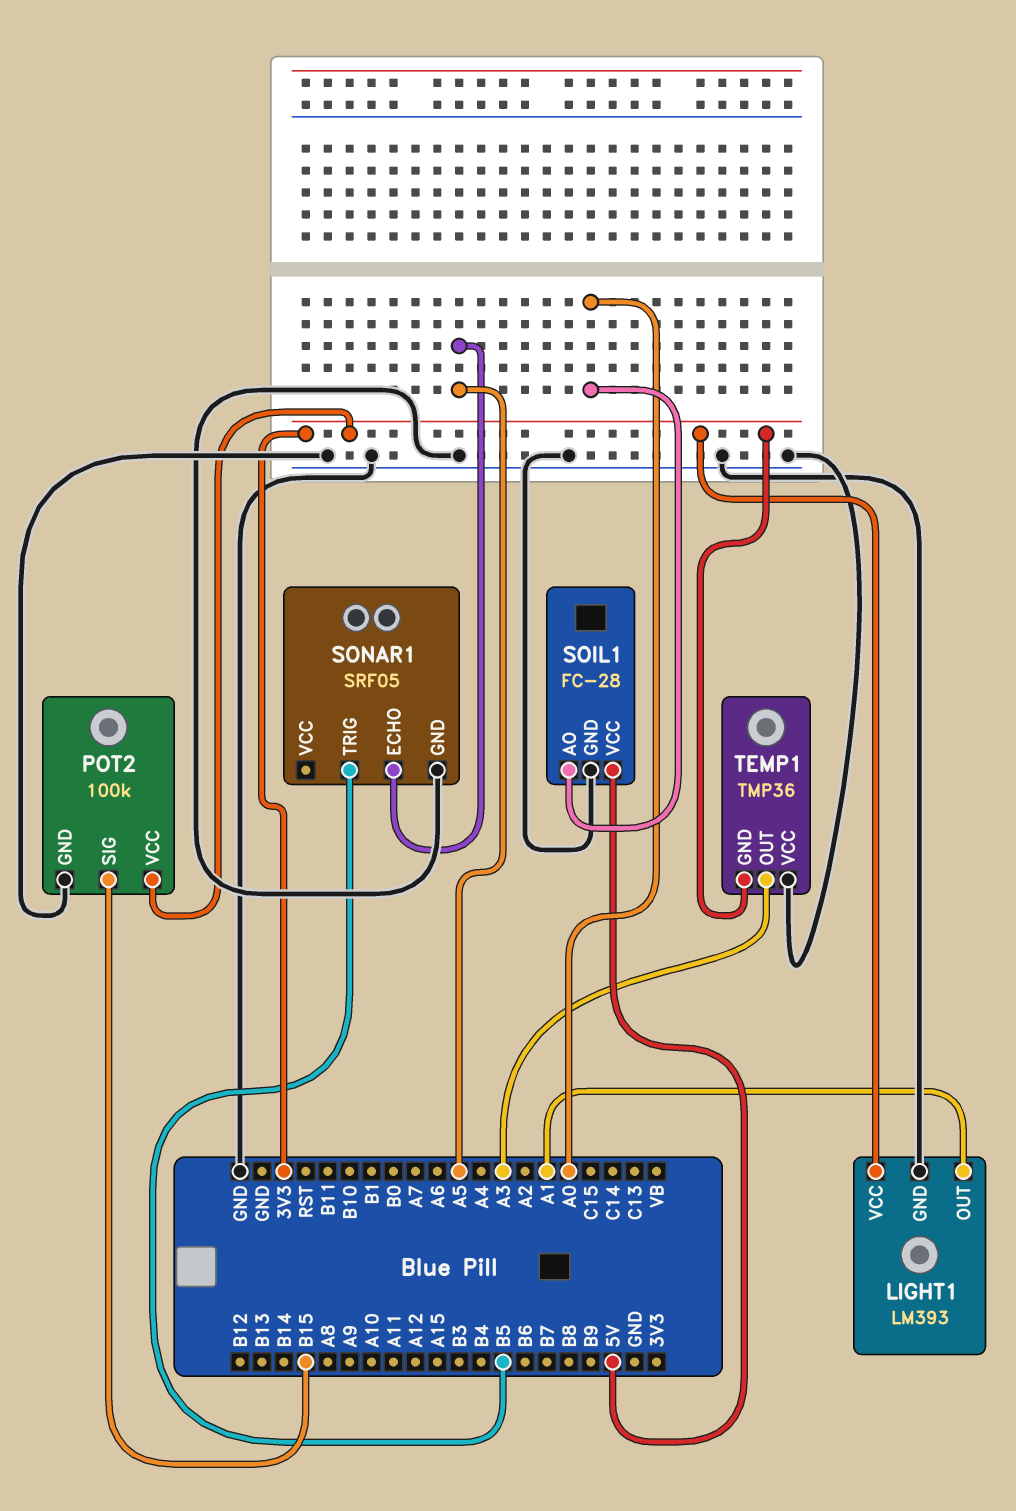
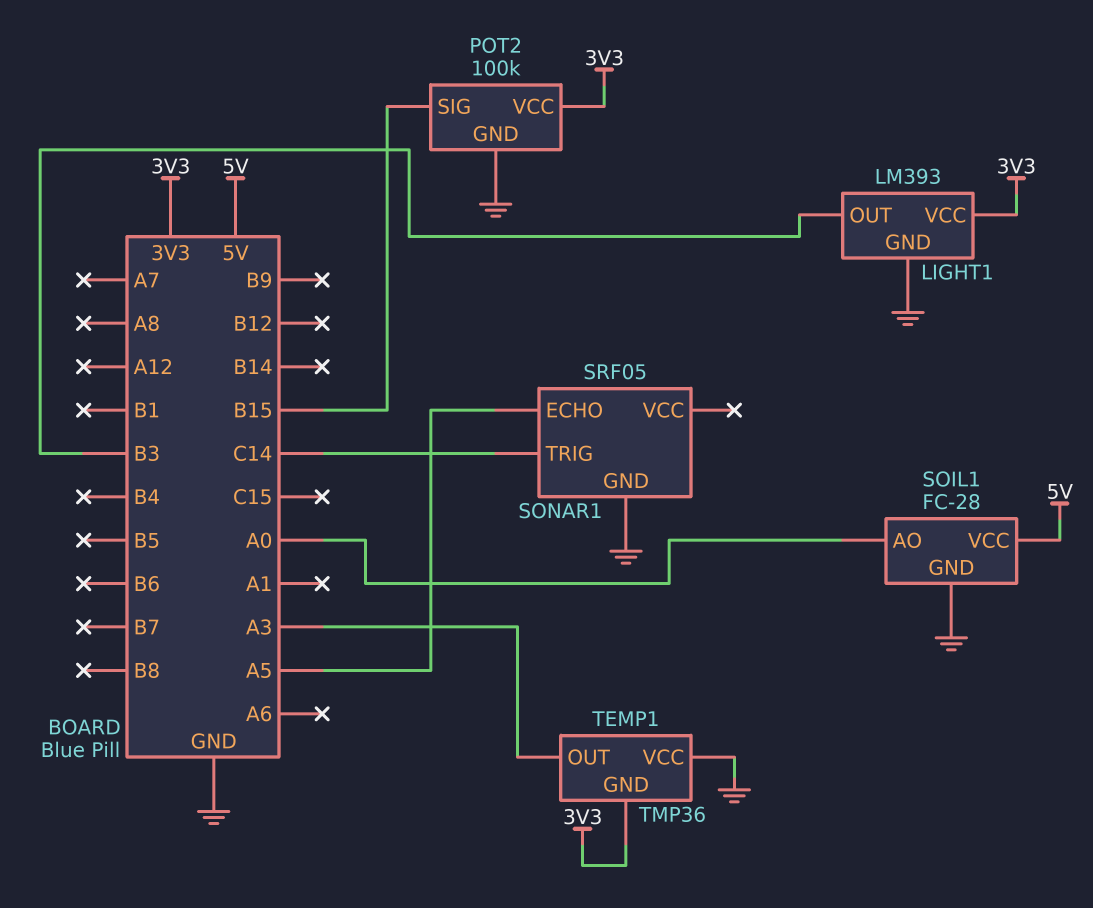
LIGHT1 pin OUT: A1 -> B3
SONAR1 pin TRIG: B5 -> C14

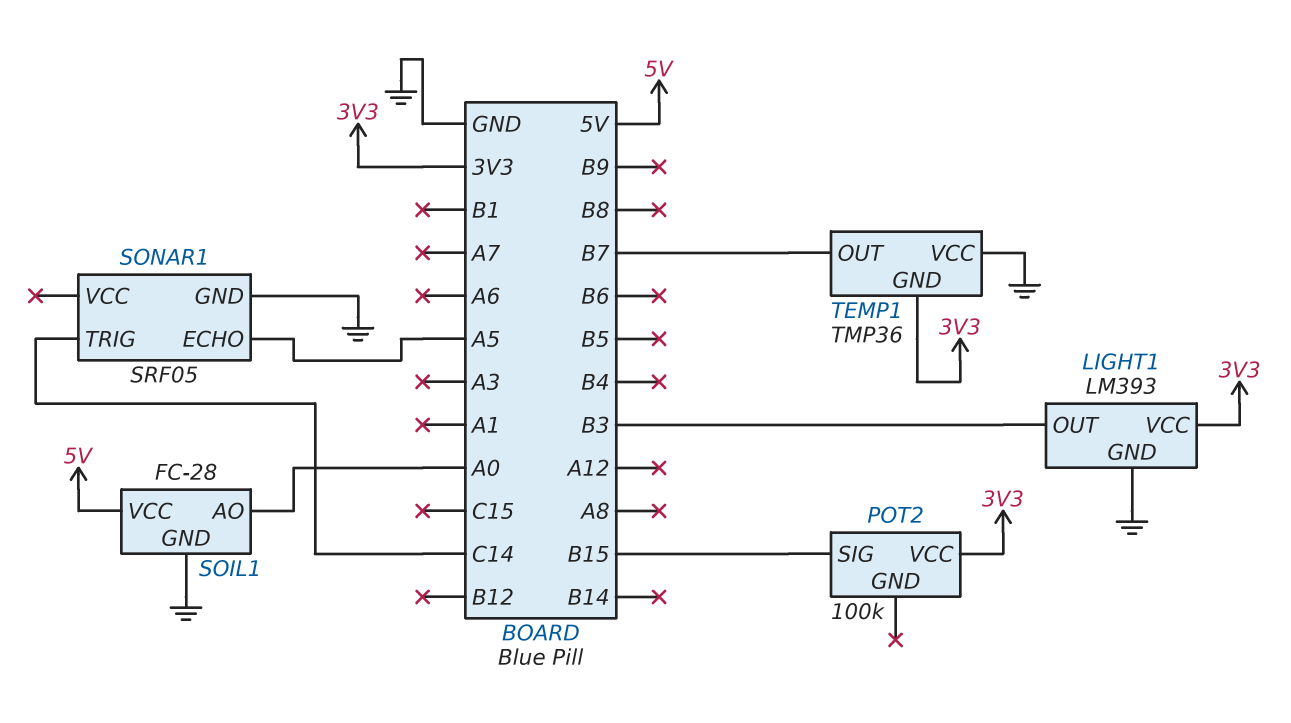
POT2 pin GND: GND -> none
TEMP1 pin OUT: A3 -> B7

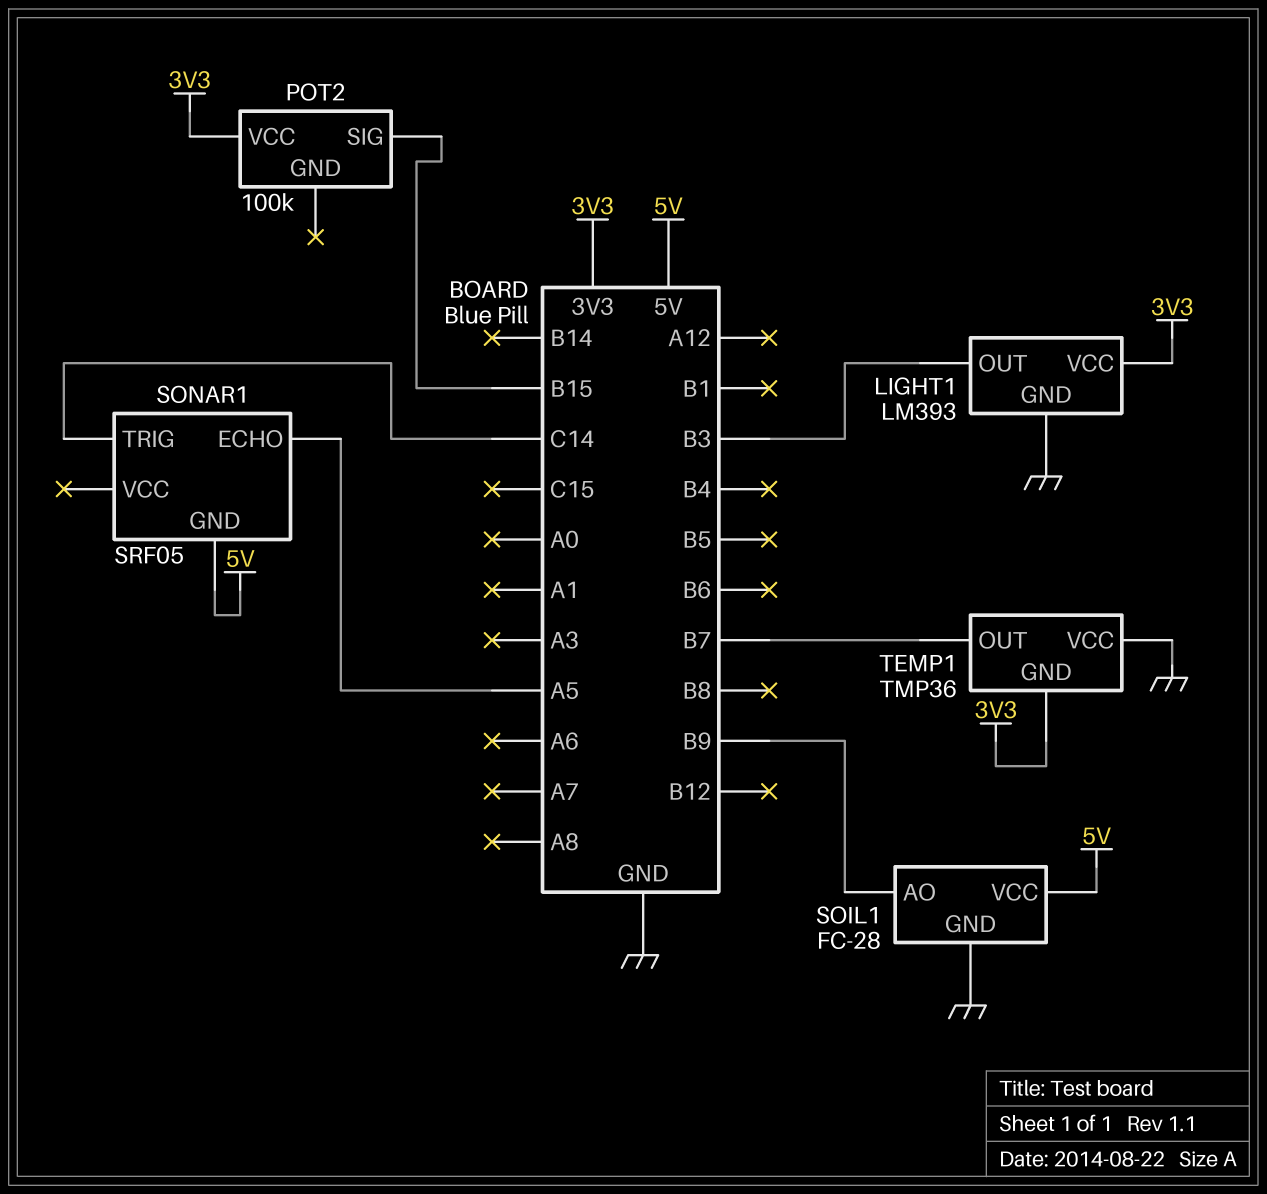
SOIL1 pin AO: A0 -> B9
SONAR1 pin GND: GND -> 5V

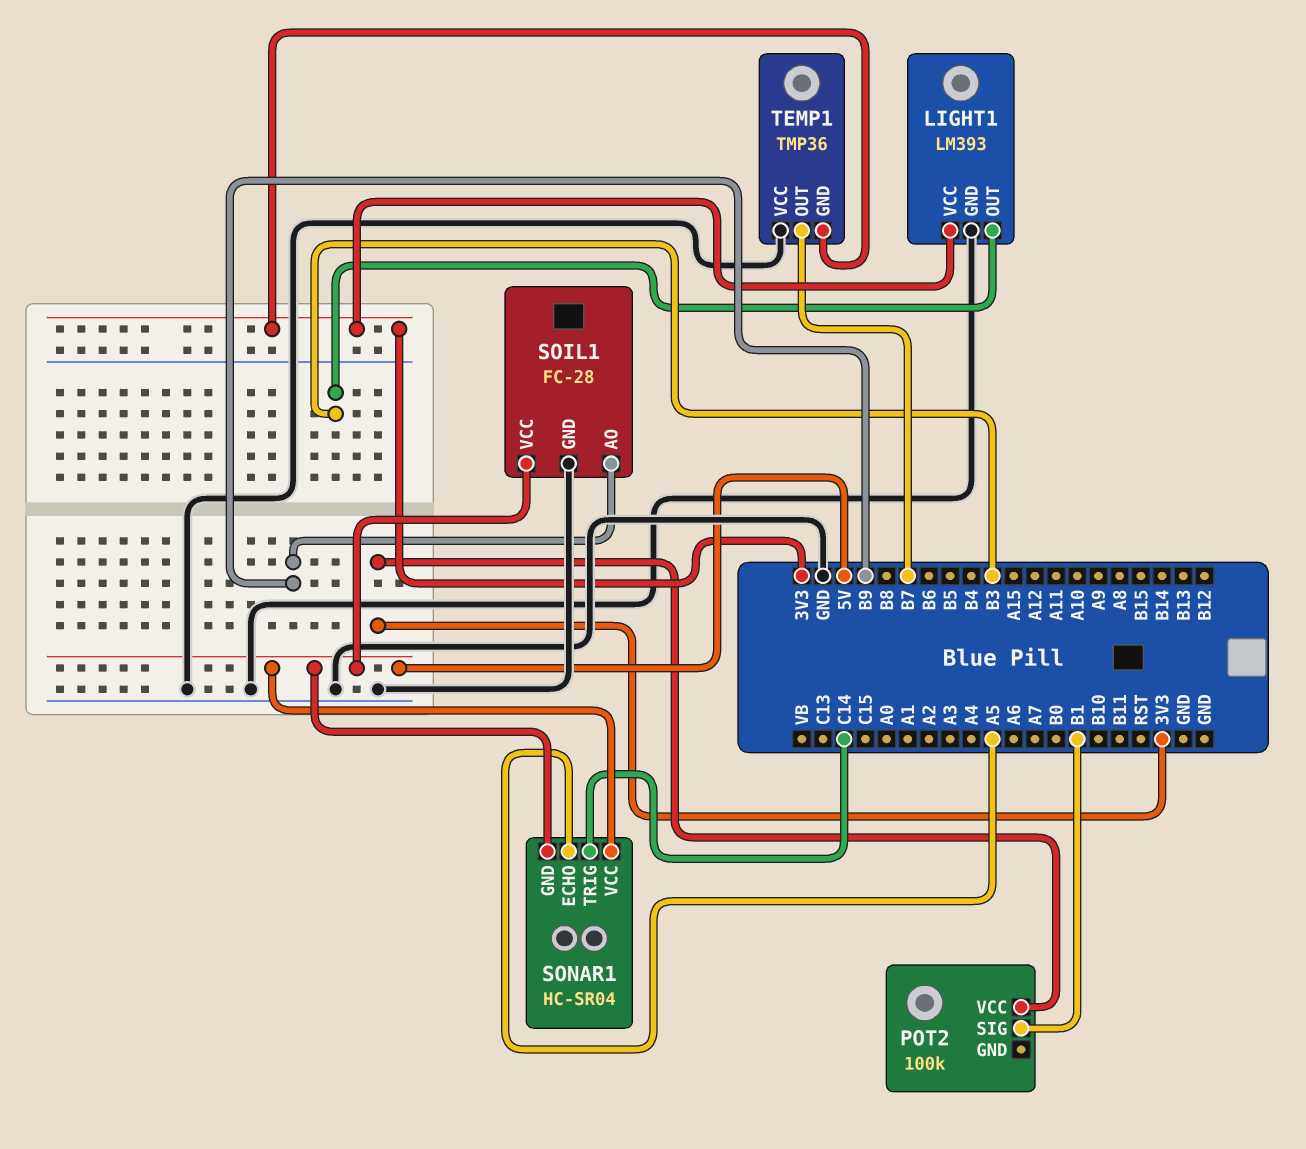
POT2 pin SIG: B15 -> B1
SONAR1: SRF05 -> HC-SR04
SONAR1 pin VCC: none -> 5V

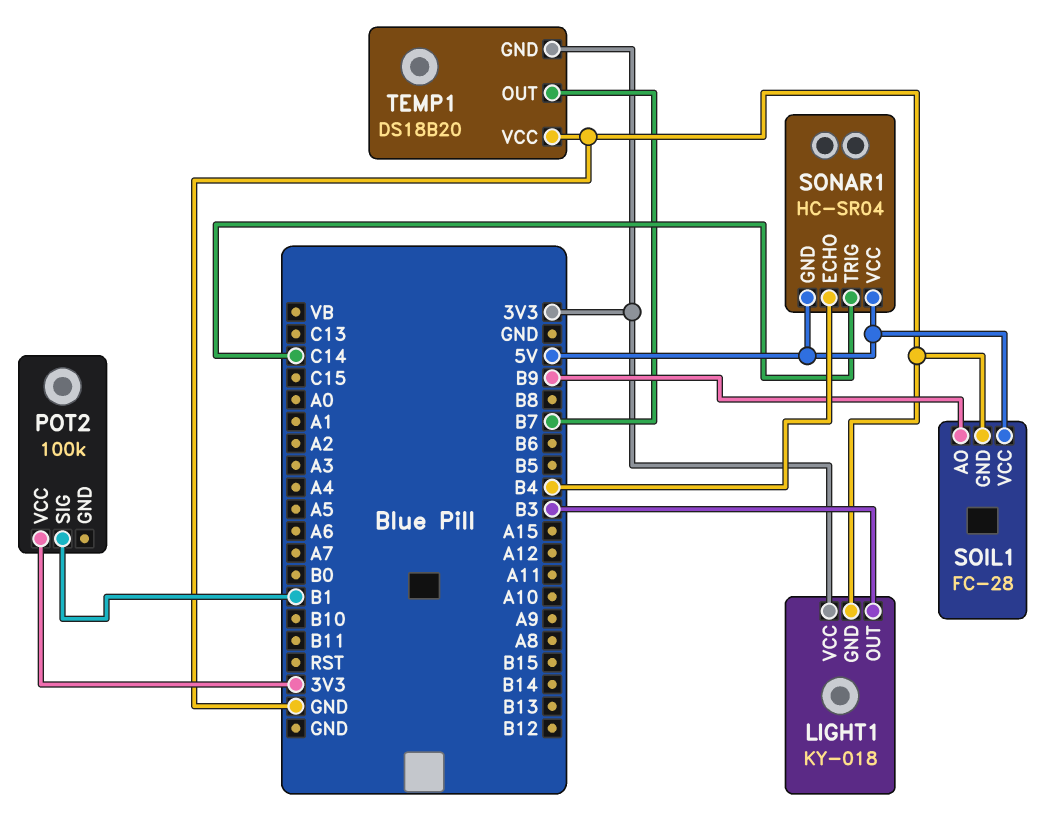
LIGHT1: LM393 -> KY-018
SONAR1 pin ECHO: A5 -> B4
TEMP1: TMP36 -> DS18B20

